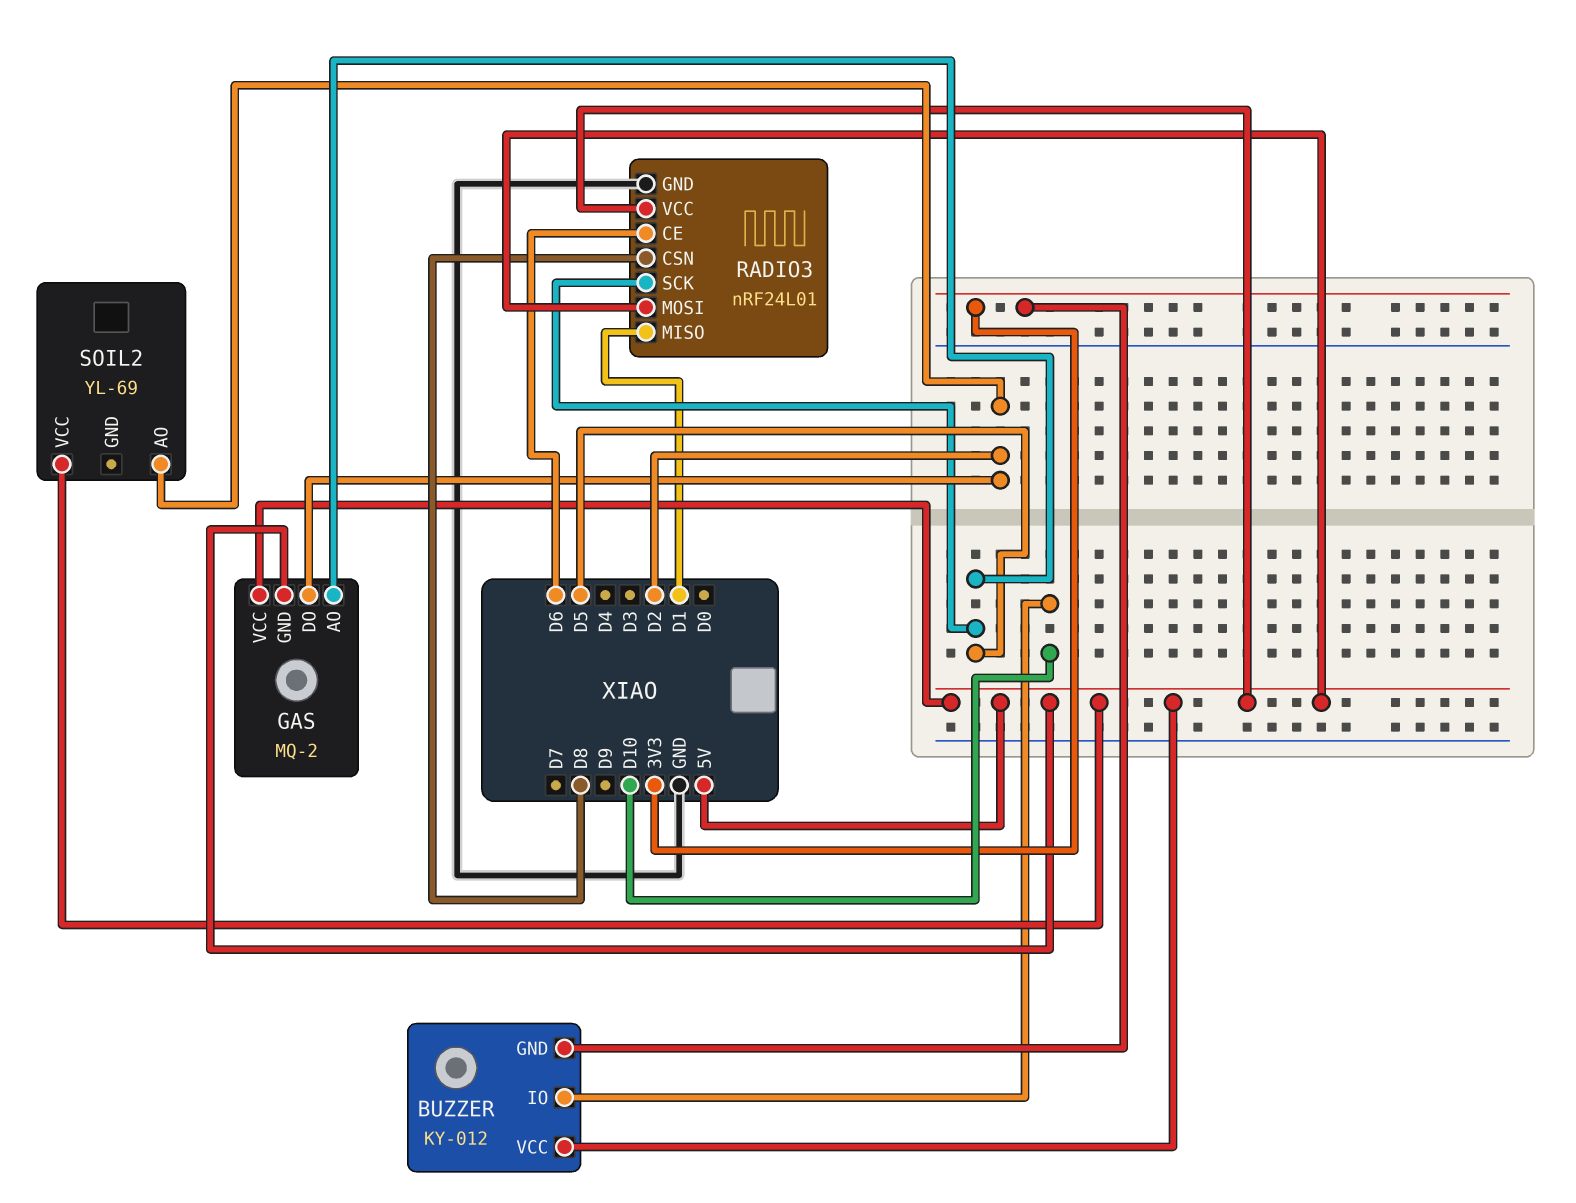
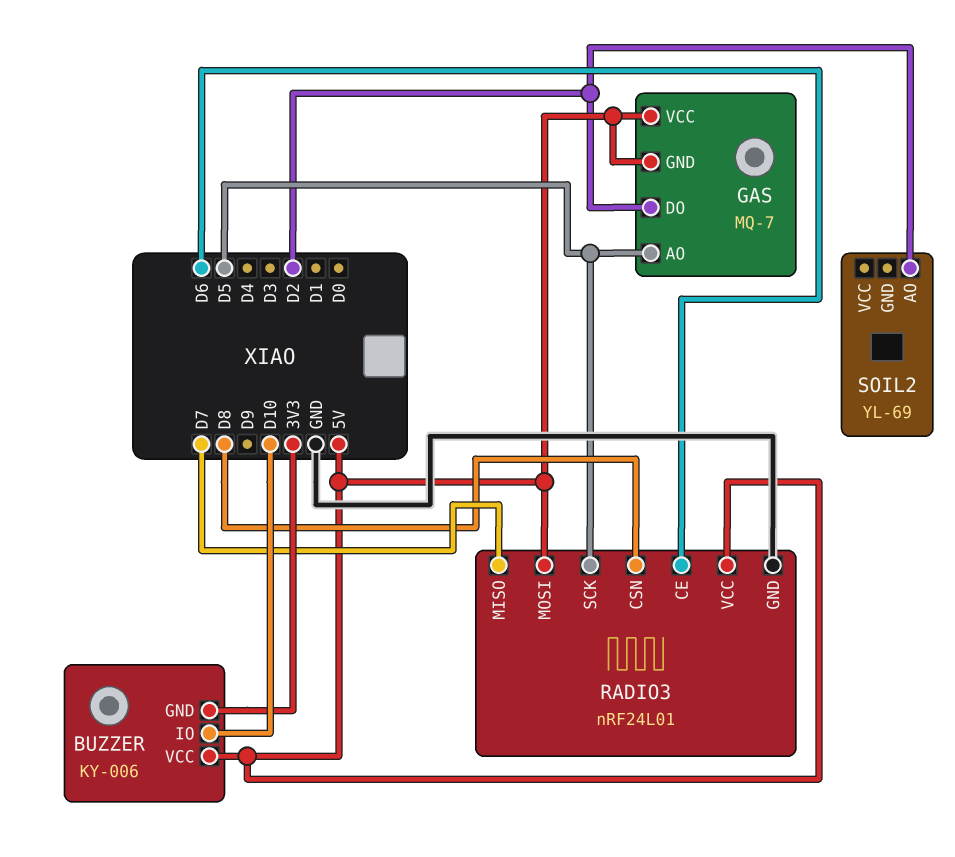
BUZZER: KY-012 -> KY-006
GAS: MQ-2 -> MQ-7
RADIO3 pin MISO: D1 -> D7
SOIL2 pin VCC: 5V -> none

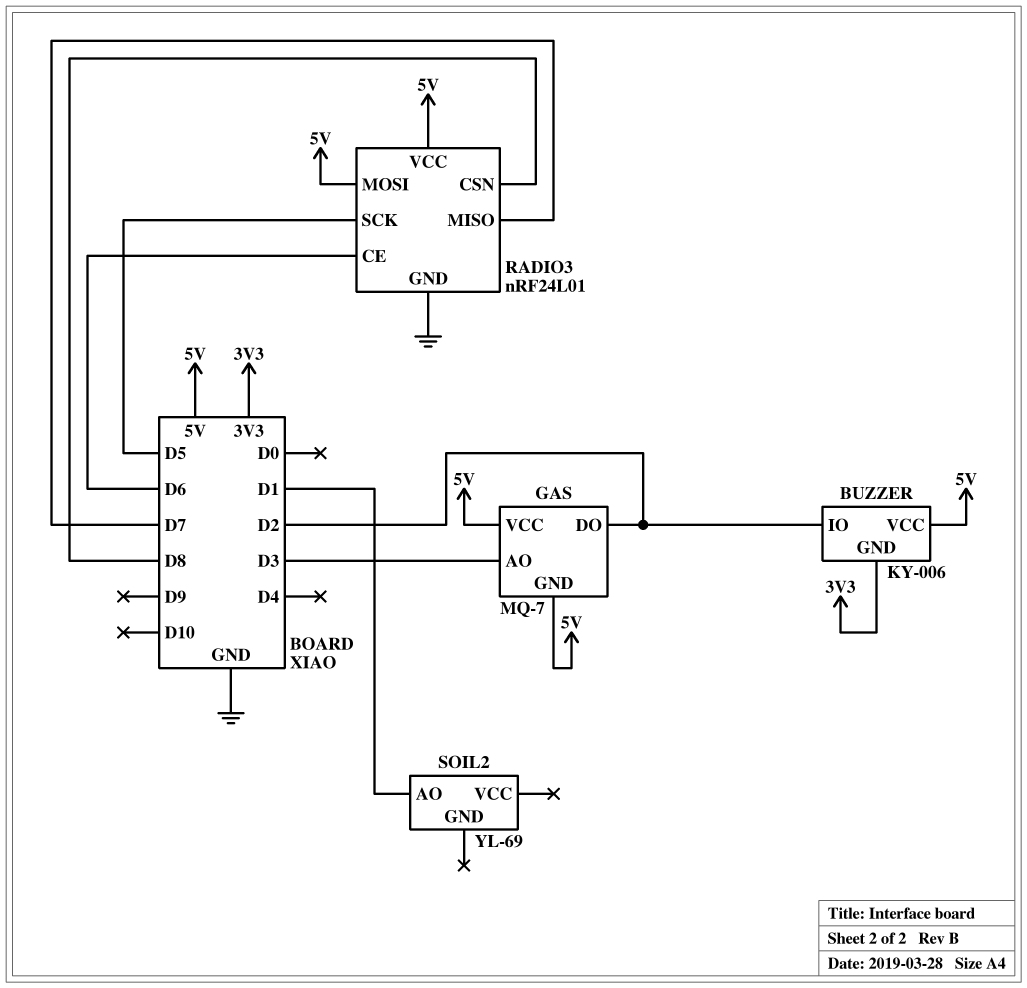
BUZZER pin IO: D10 -> D2
GAS pin AO: D5 -> D3
SOIL2 pin AO: D2 -> D1

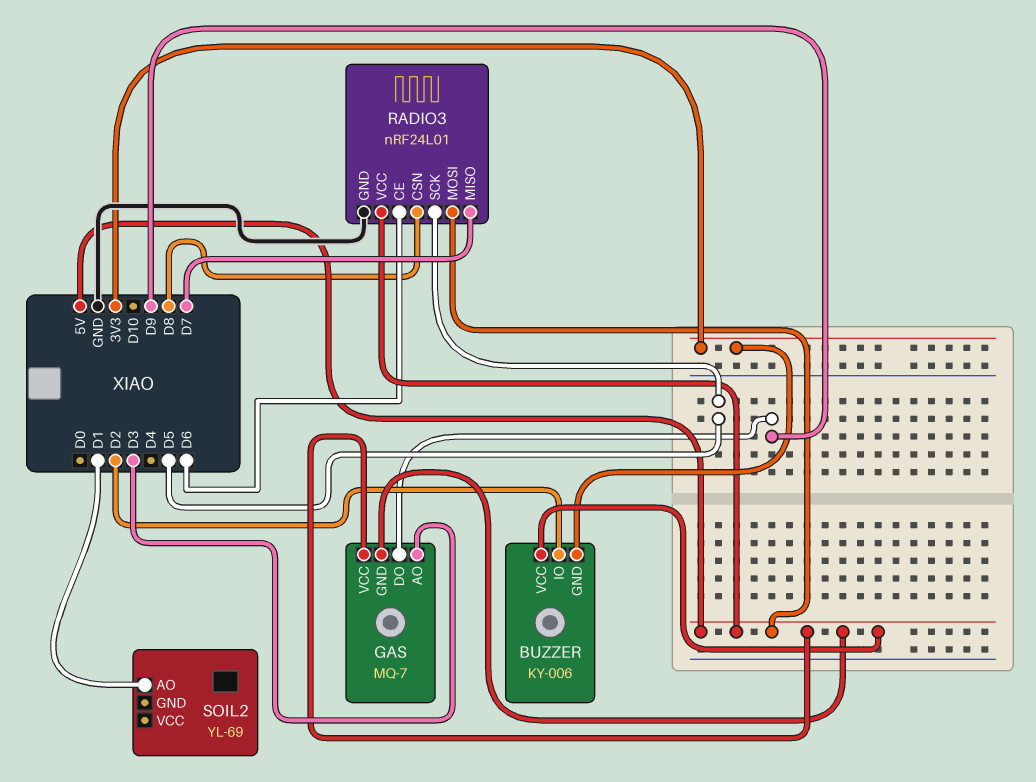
GAS pin DO: D2 -> D9

